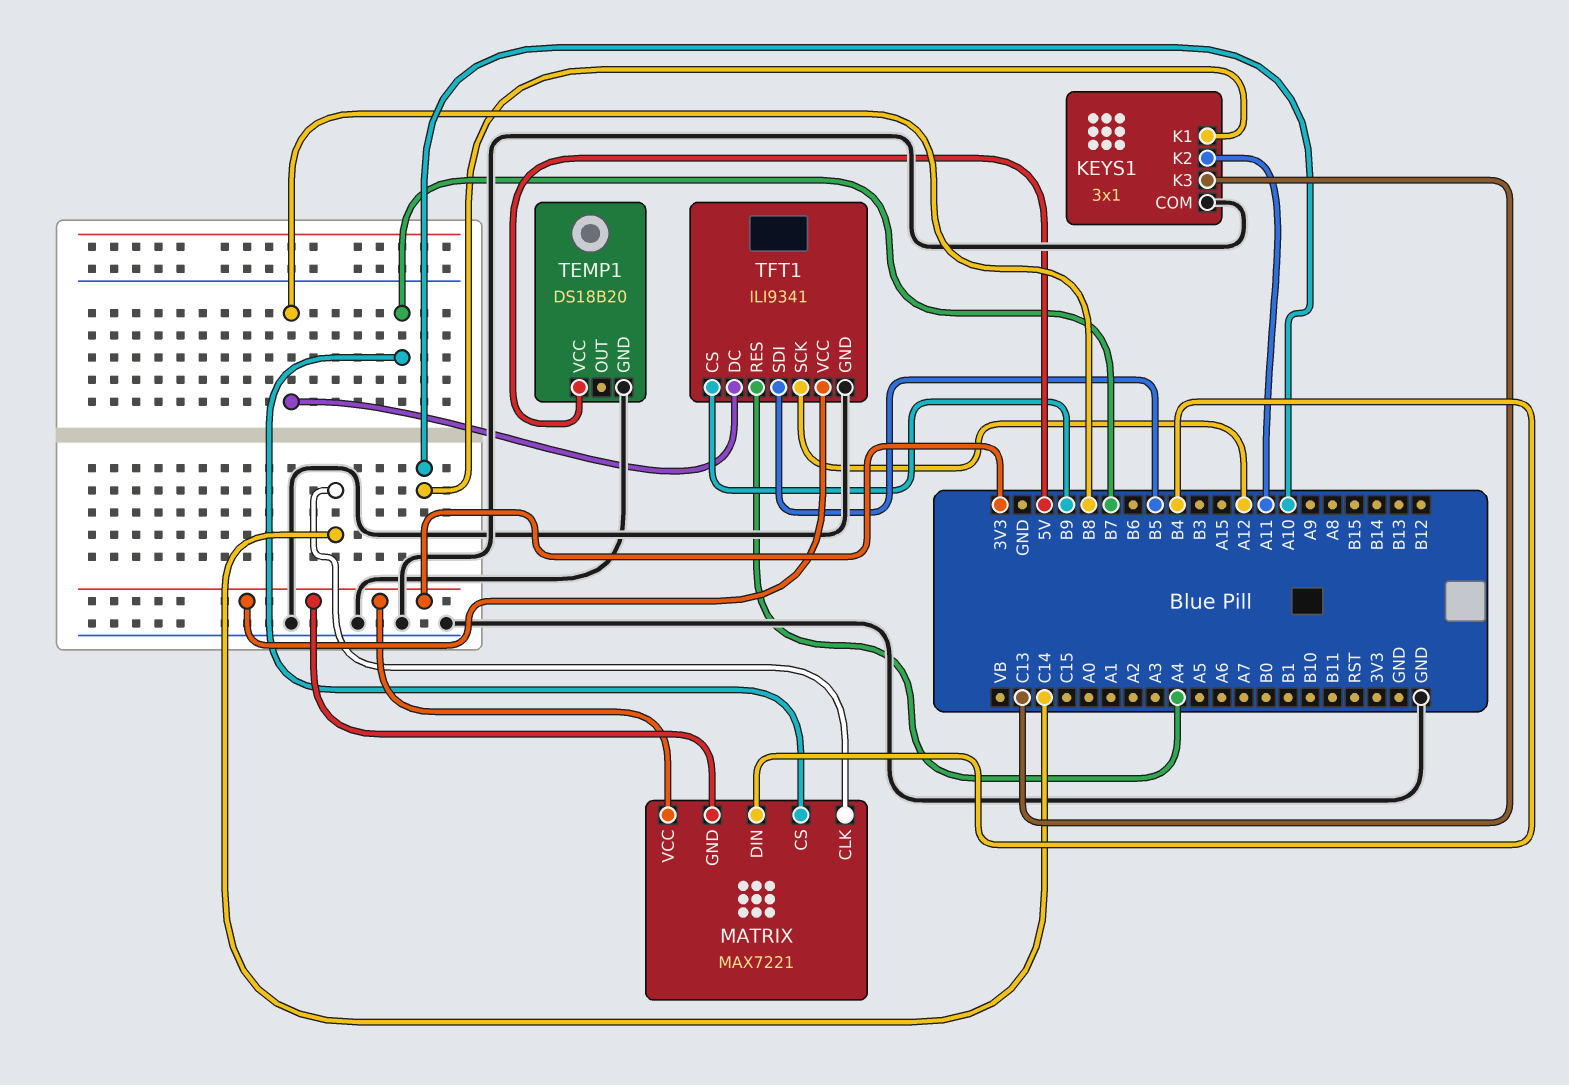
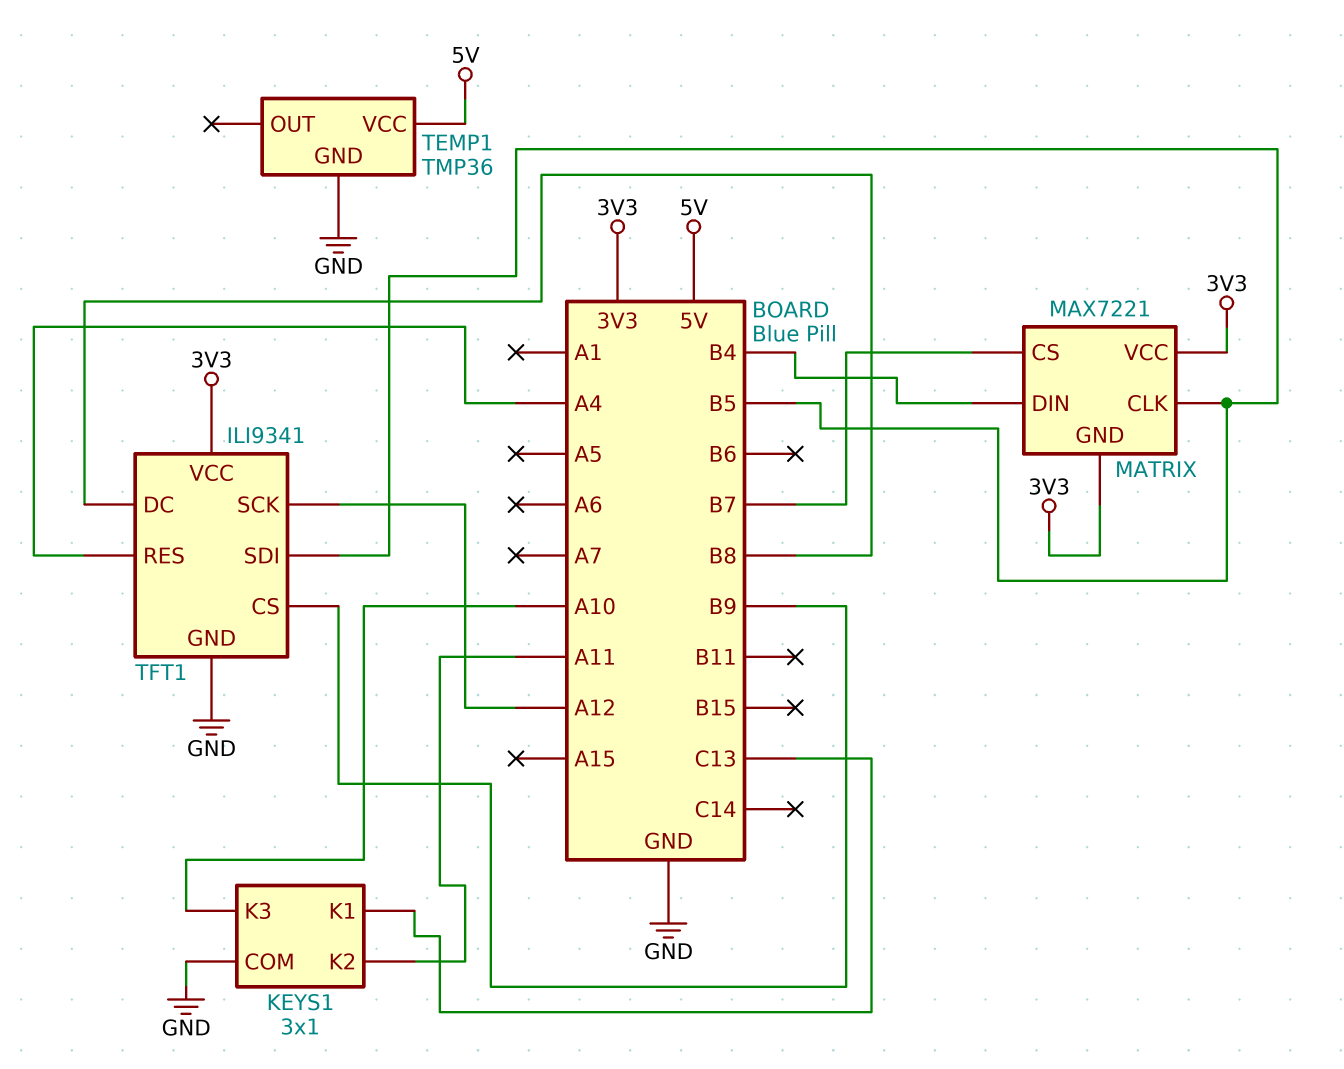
KEYS1 pin K1: A10 -> C13
KEYS1 pin K3: C13 -> A10
MATRIX pin CLK: C14 -> B5
TEMP1: DS18B20 -> TMP36

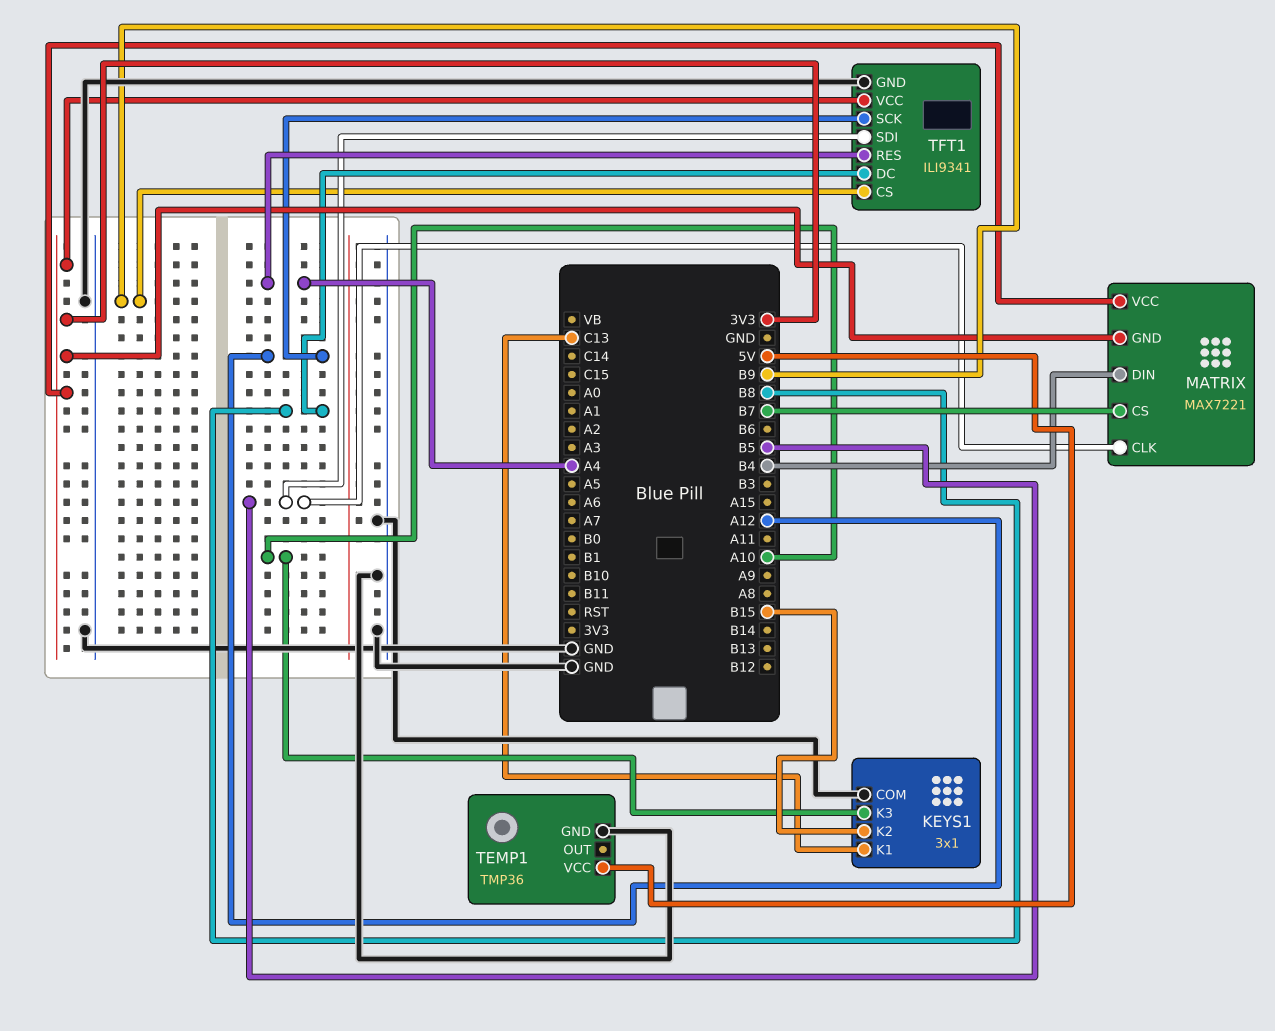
KEYS1 pin K2: A11 -> B15

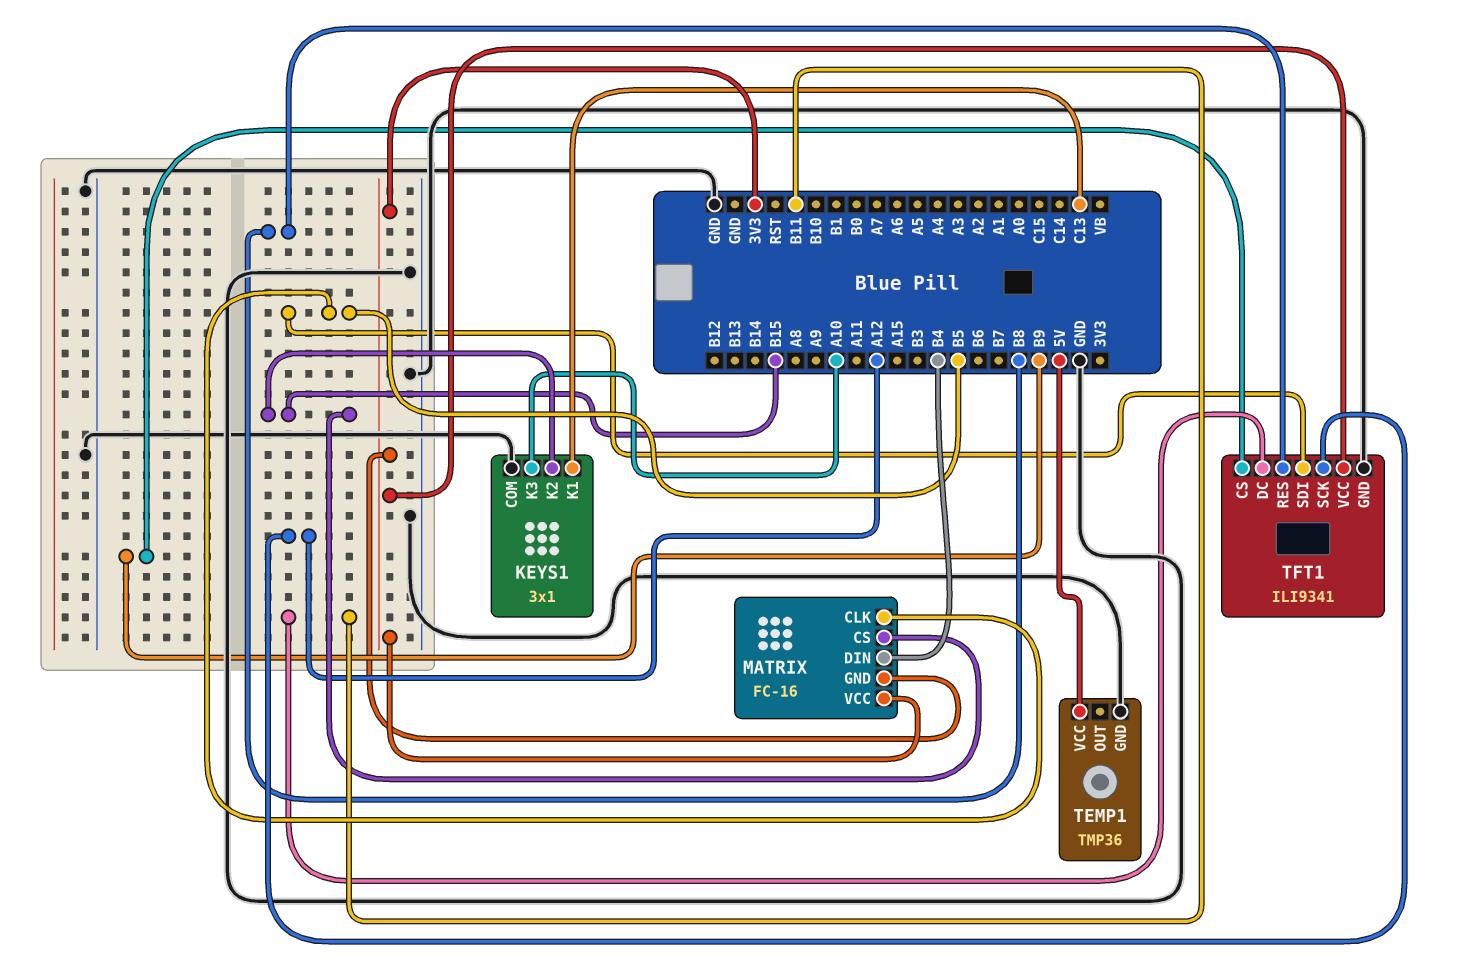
MATRIX: MAX7221 -> FC-16
MATRIX pin CS: B7 -> B15
TFT1 pin DC: B8 -> B11
TFT1 pin RES: A4 -> B8

